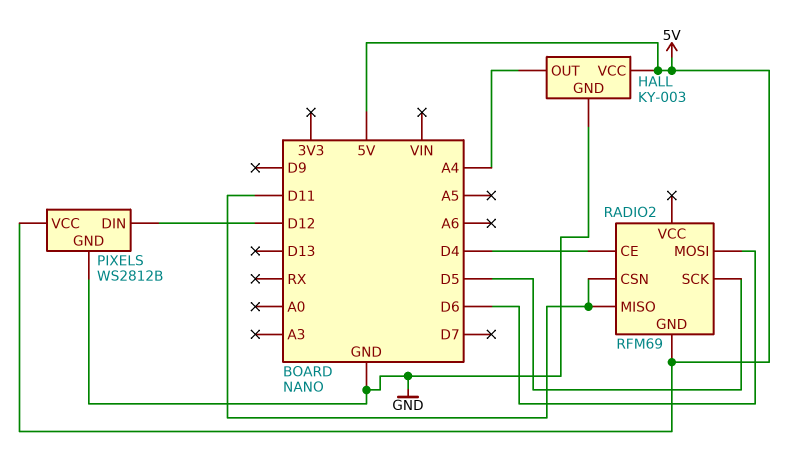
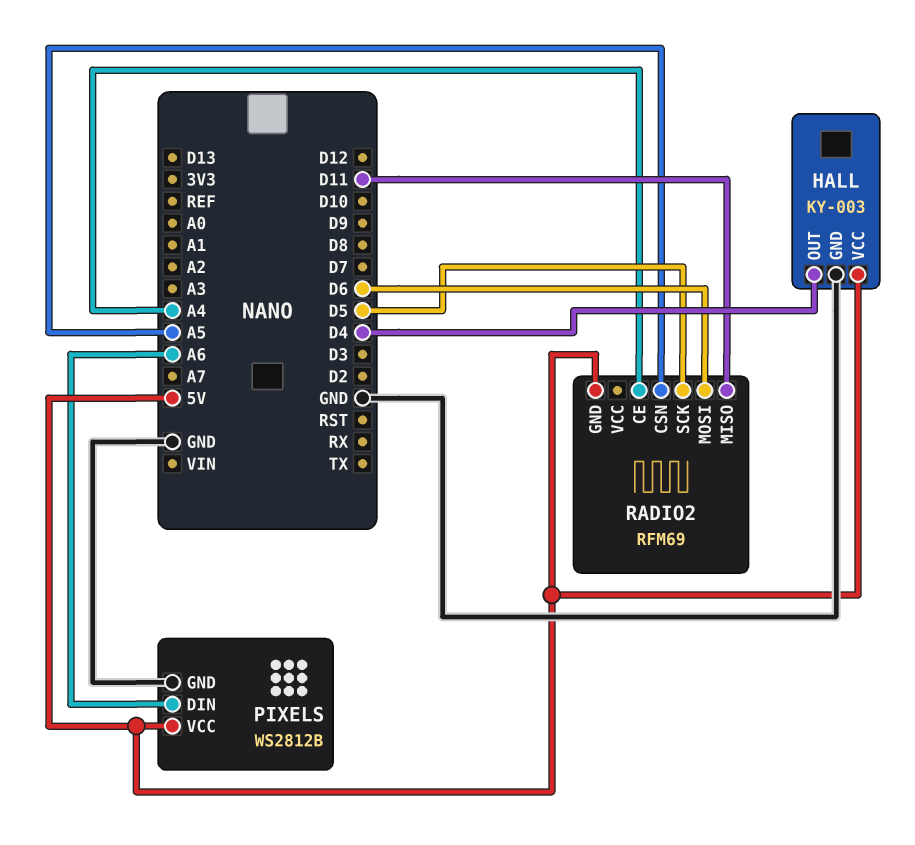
HALL pin OUT: A4 -> D4
PIXELS pin DIN: D12 -> A6
RADIO2 pin CE: D4 -> A4
RADIO2 pin CSN: D11 -> A5

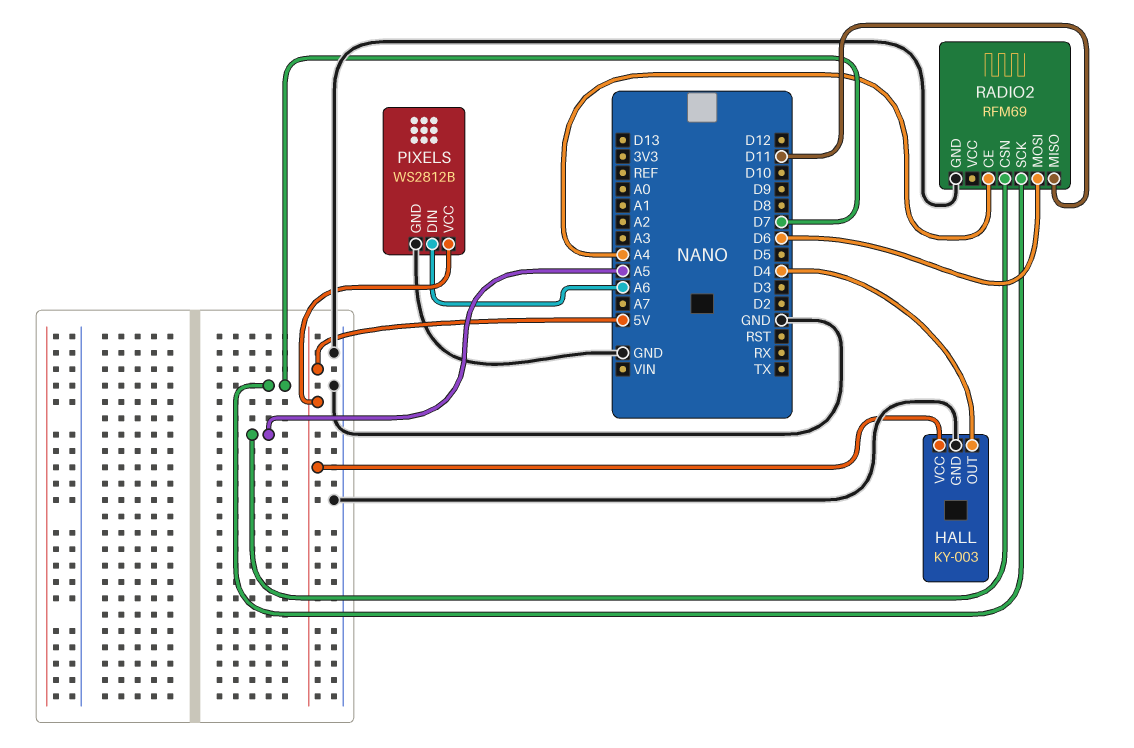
RADIO2 pin GND: 5V -> GND
RADIO2 pin SCK: D5 -> D7

